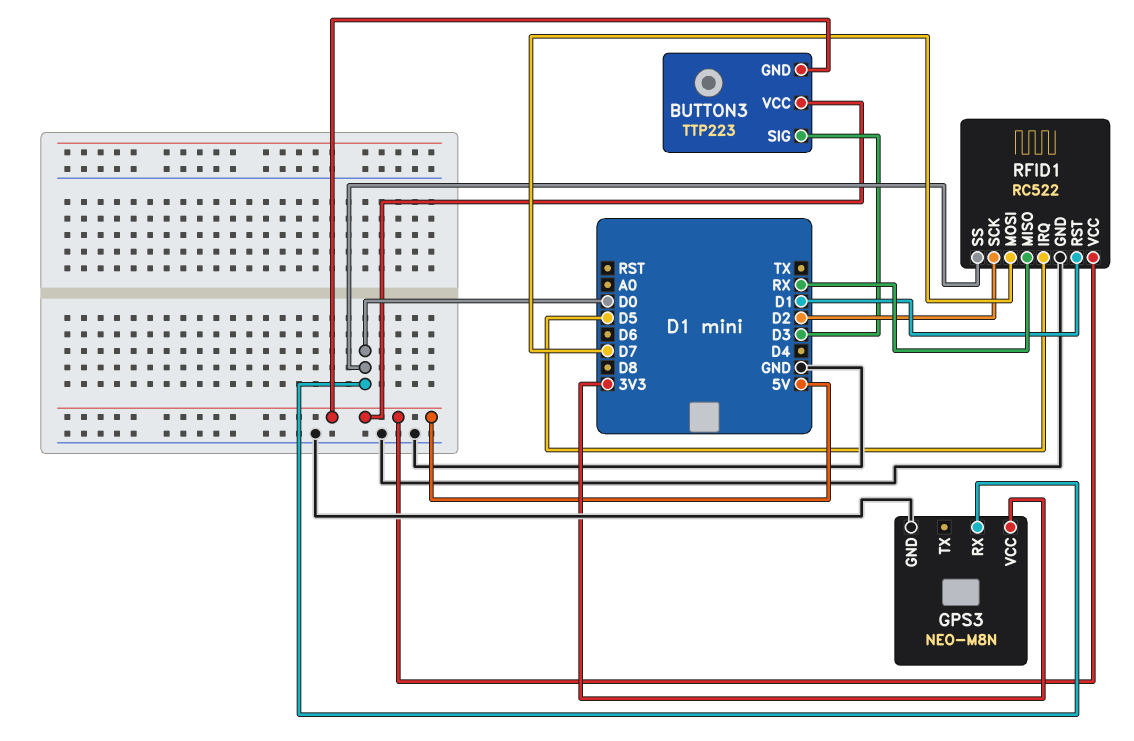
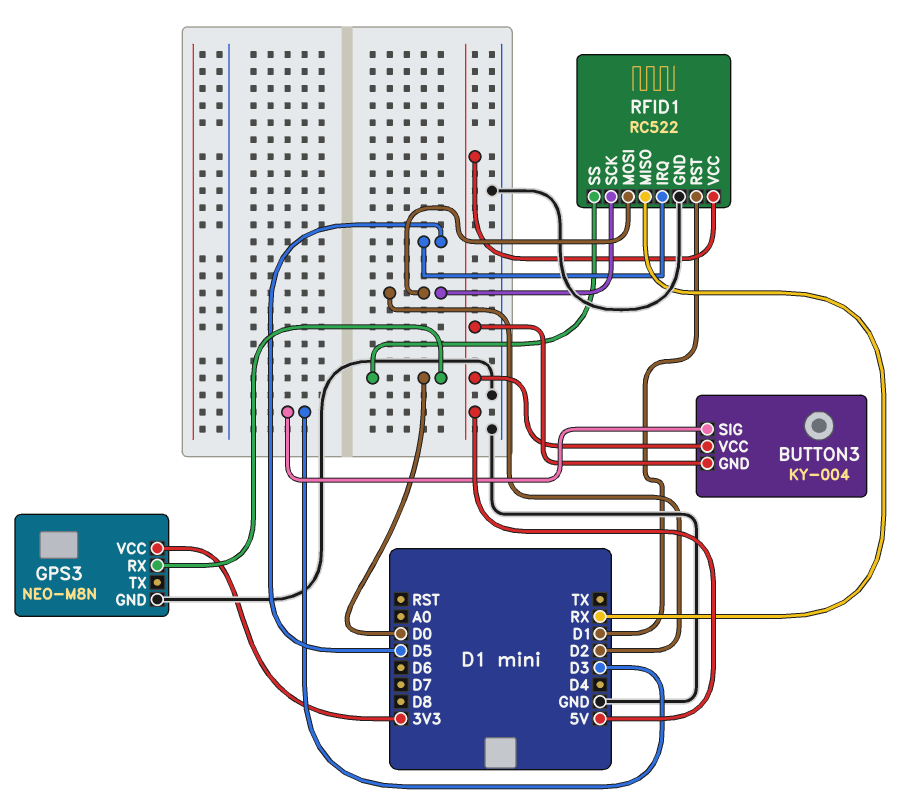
BUTTON3: TTP223 -> KY-004
RFID1 pin MOSI: D7 -> D2

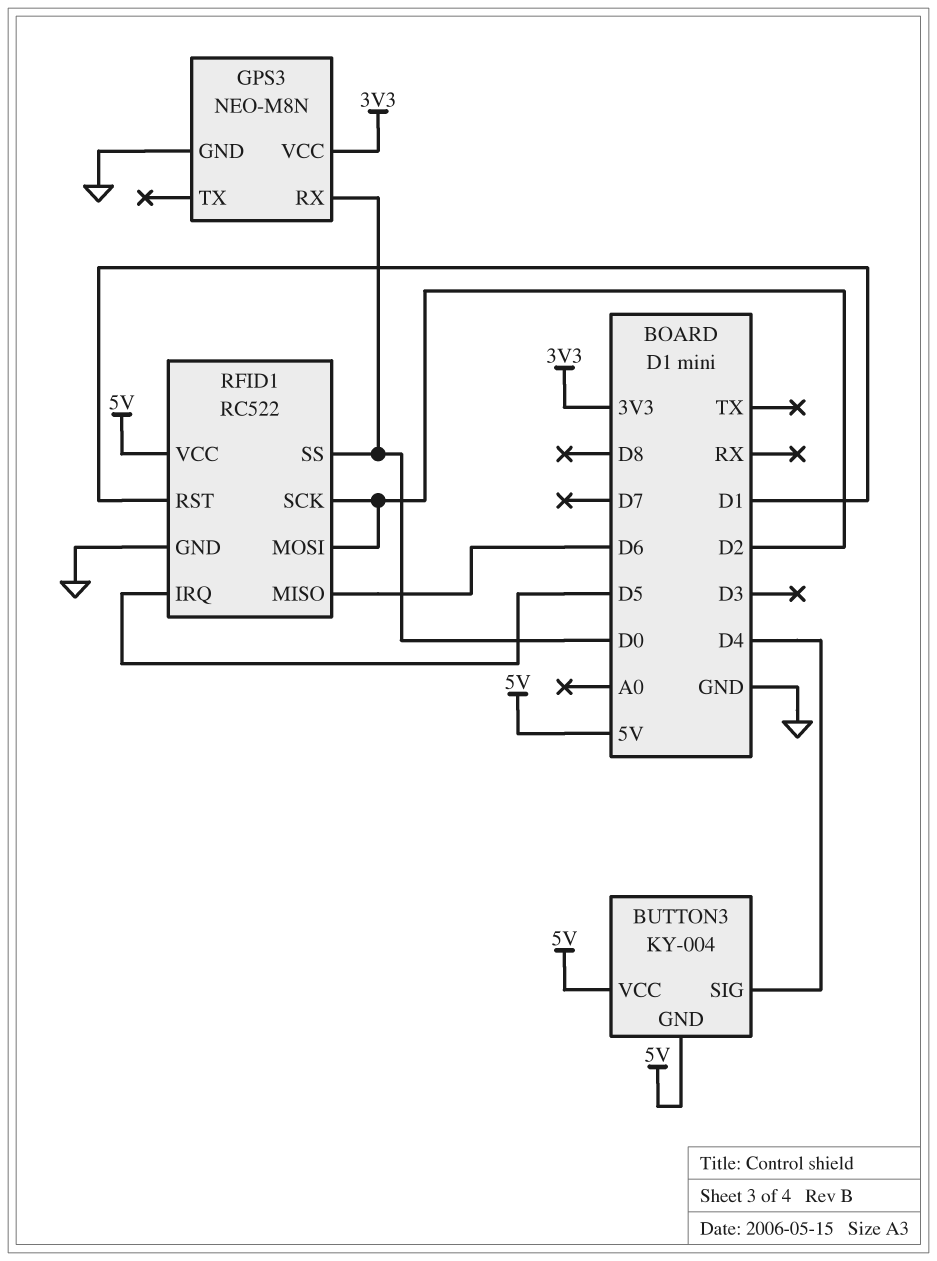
BUTTON3 pin SIG: D3 -> D4
RFID1 pin MISO: RX -> D6

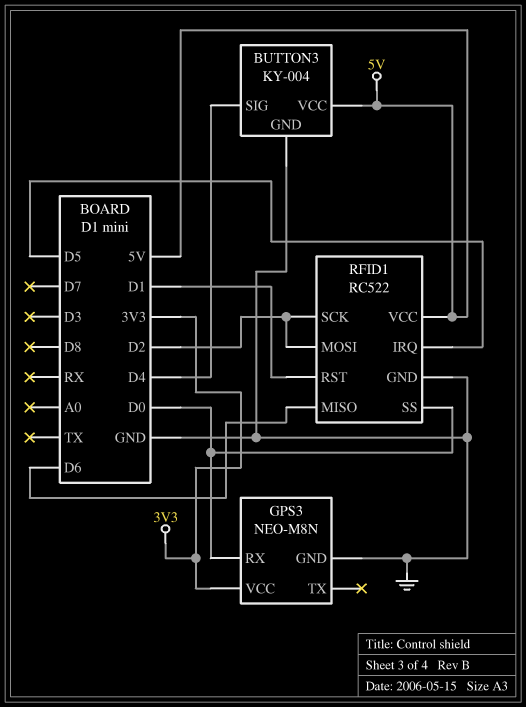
BUTTON3 pin GND: 5V -> GND

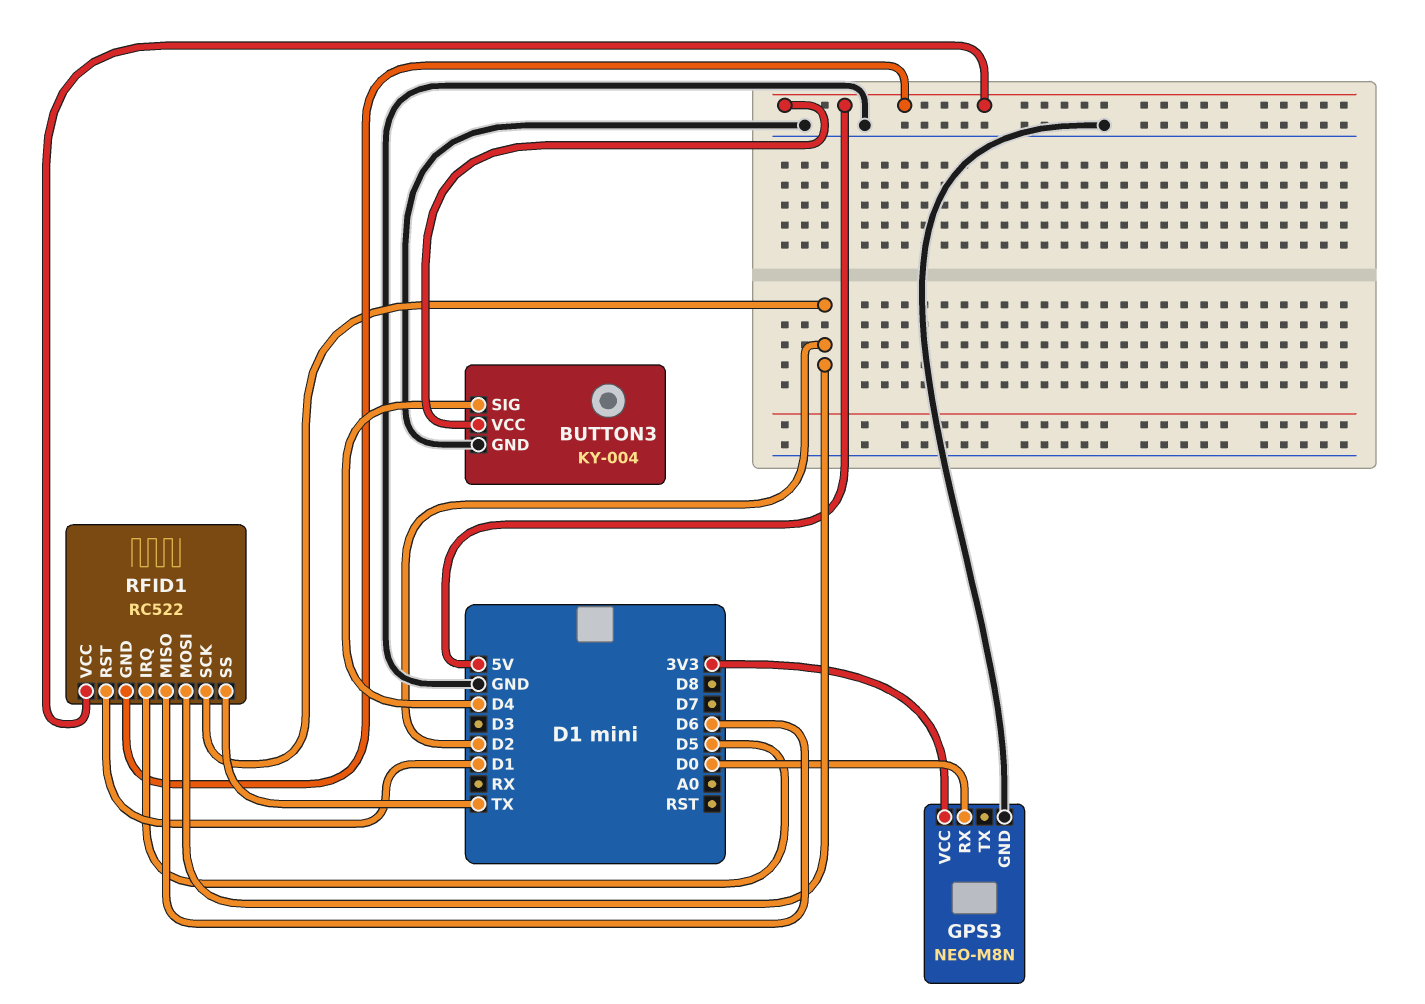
RFID1 pin GND: GND -> 5V
RFID1 pin SS: D0 -> TX

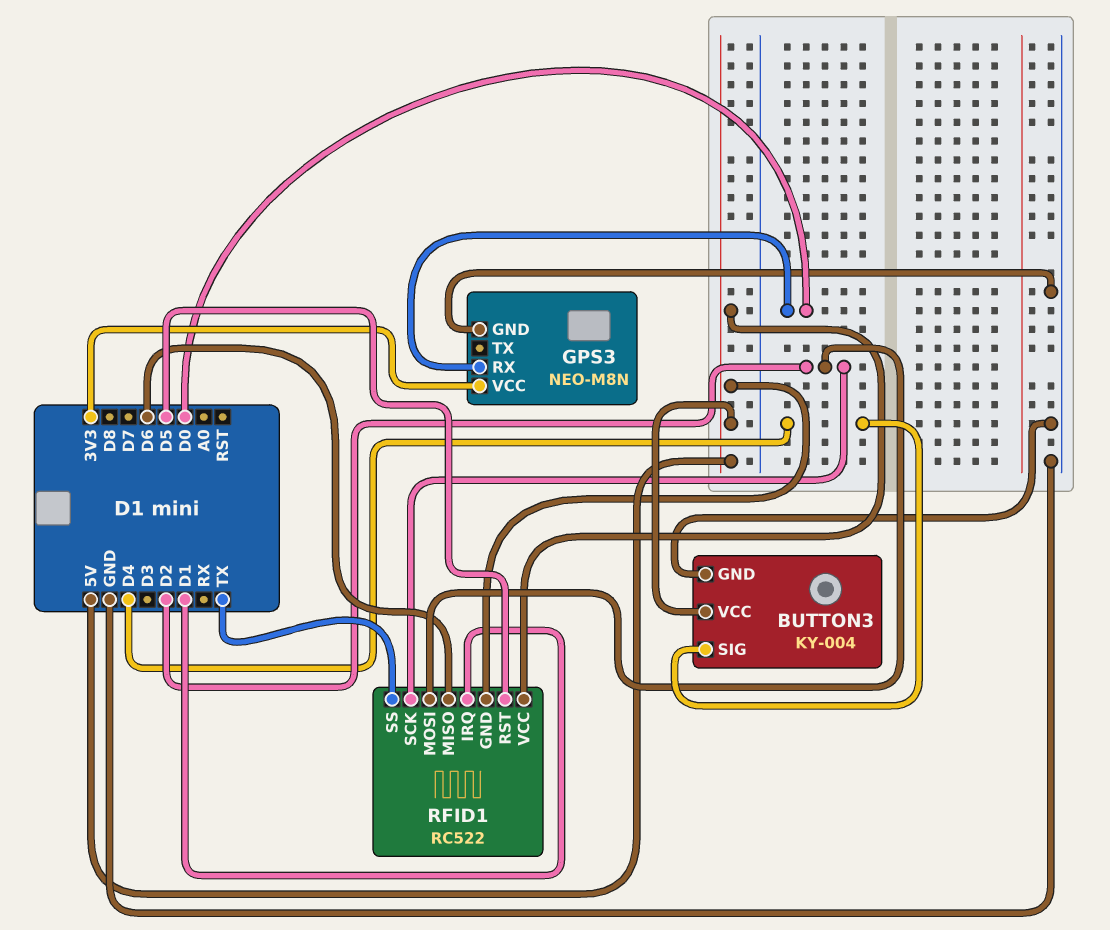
RFID1 pin IRQ: D5 -> D1
RFID1 pin RST: D1 -> D5

